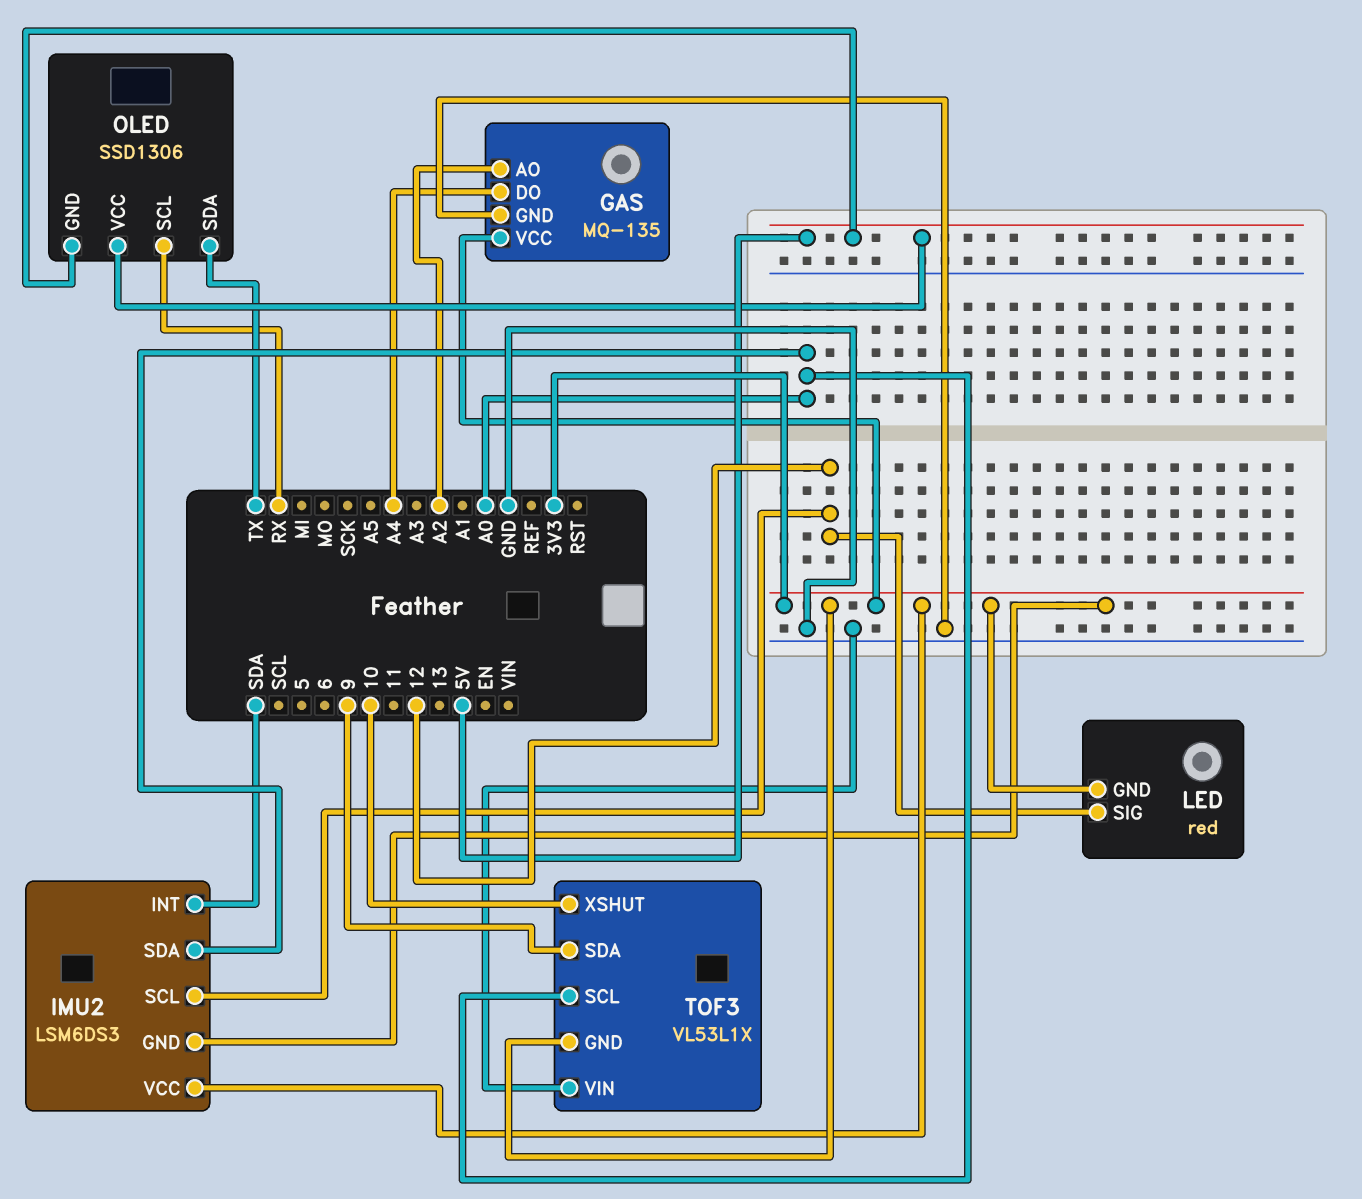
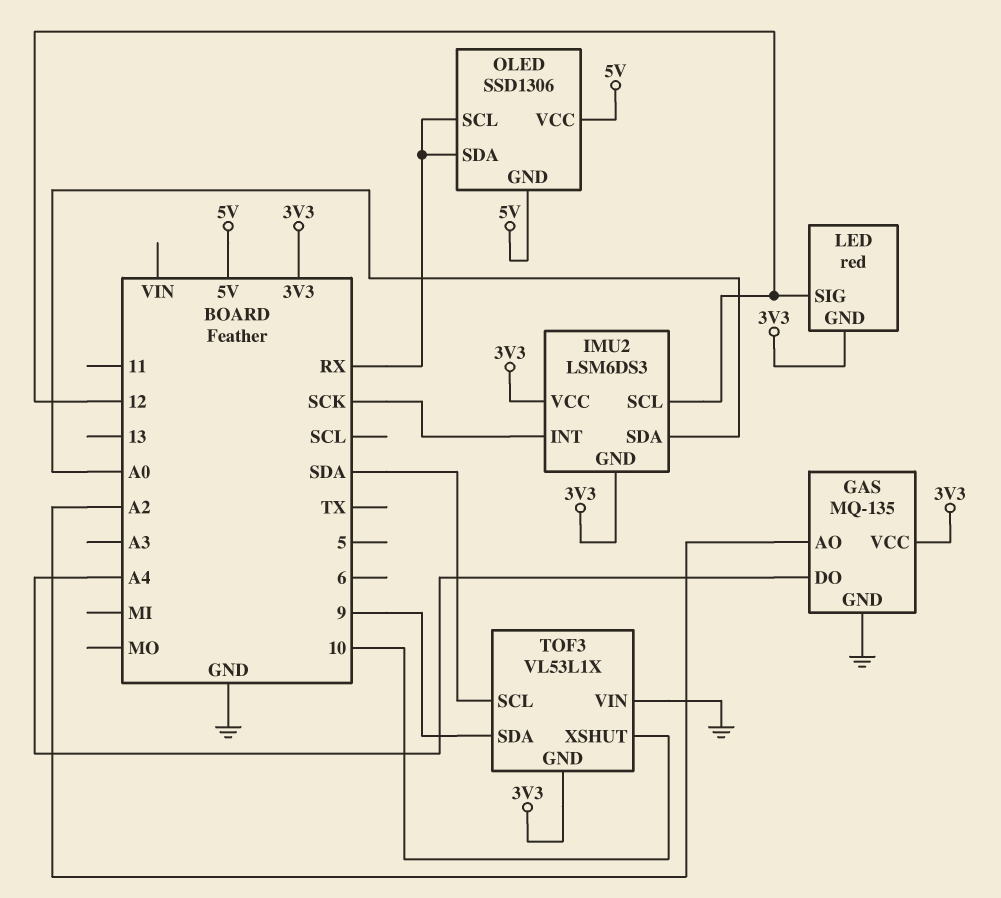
IMU2 pin INT: SDA -> SCK
OLED pin SDA: TX -> RX
TOF3 pin SCL: A0 -> SDA

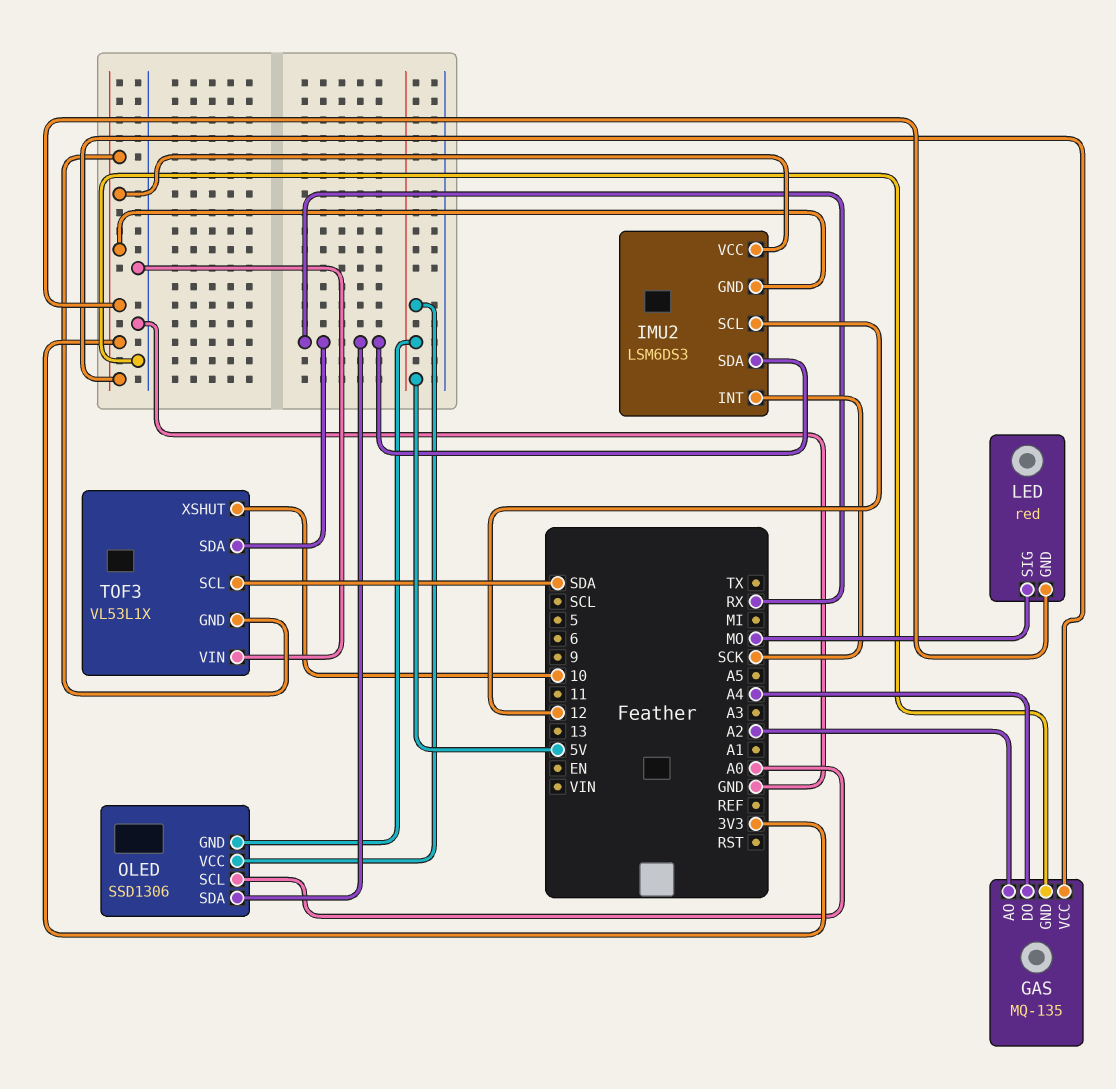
IMU2 pin SDA: A0 -> RX
LED pin SIG: 12 -> MO
OLED pin SCL: RX -> A0
TOF3 pin SDA: 9 -> RX

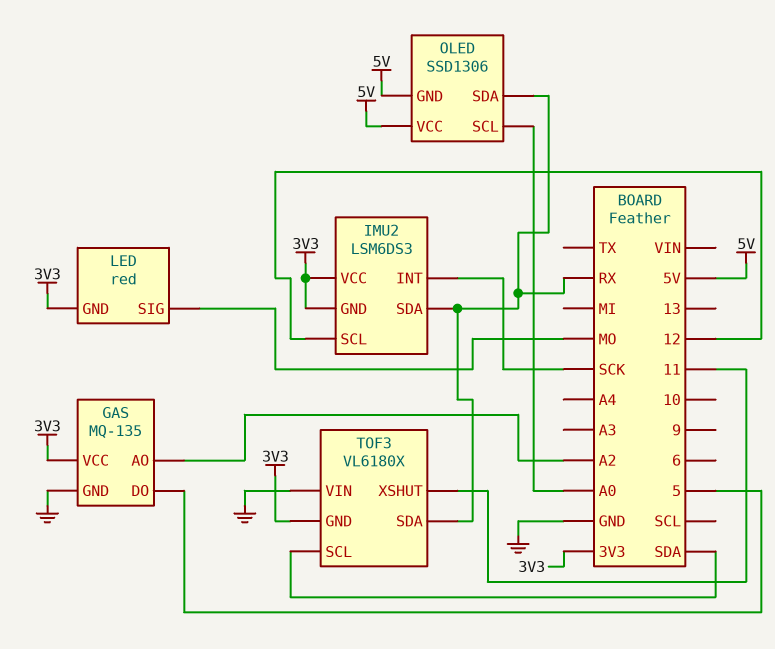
GAS pin DO: A4 -> 5
TOF3: VL53L1X -> VL6180X
TOF3 pin XSHUT: 10 -> 11

